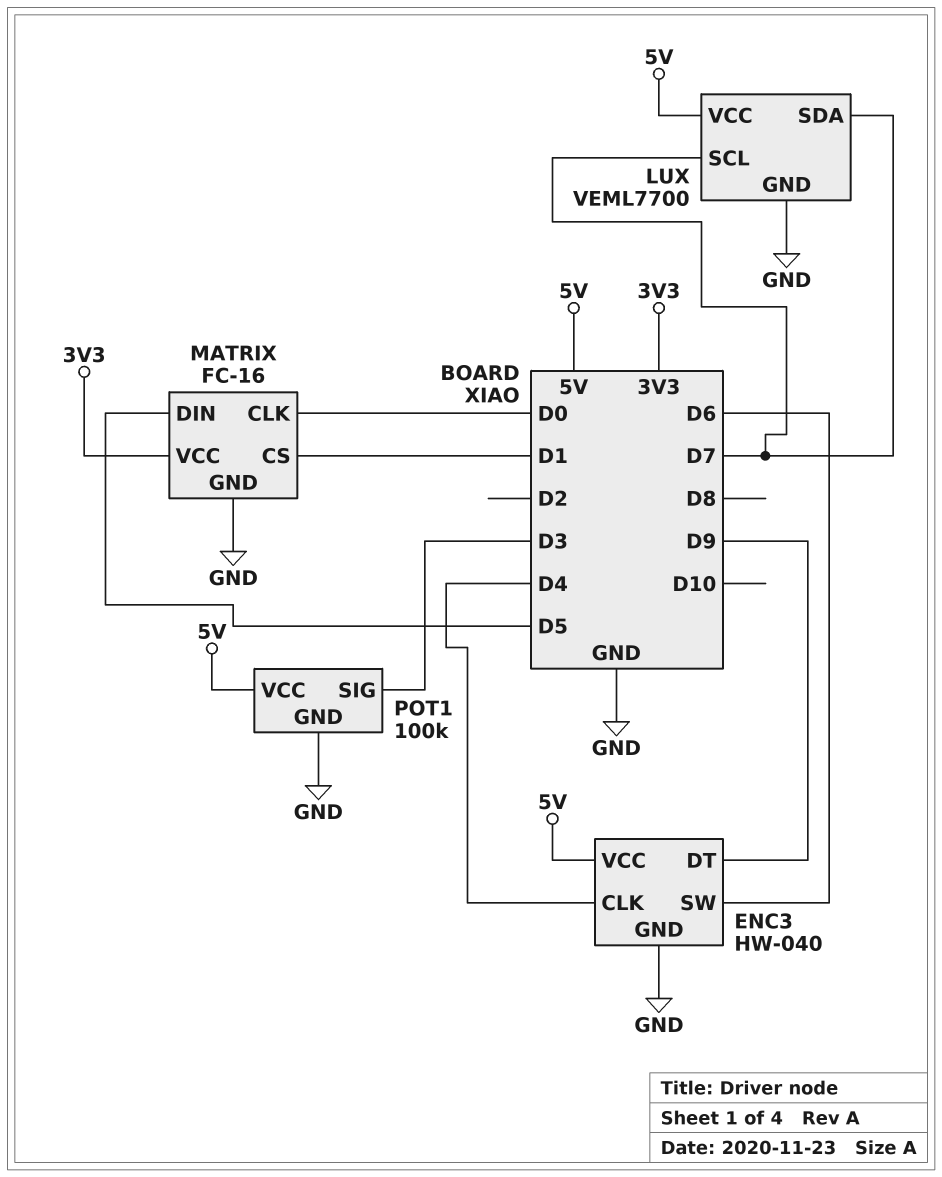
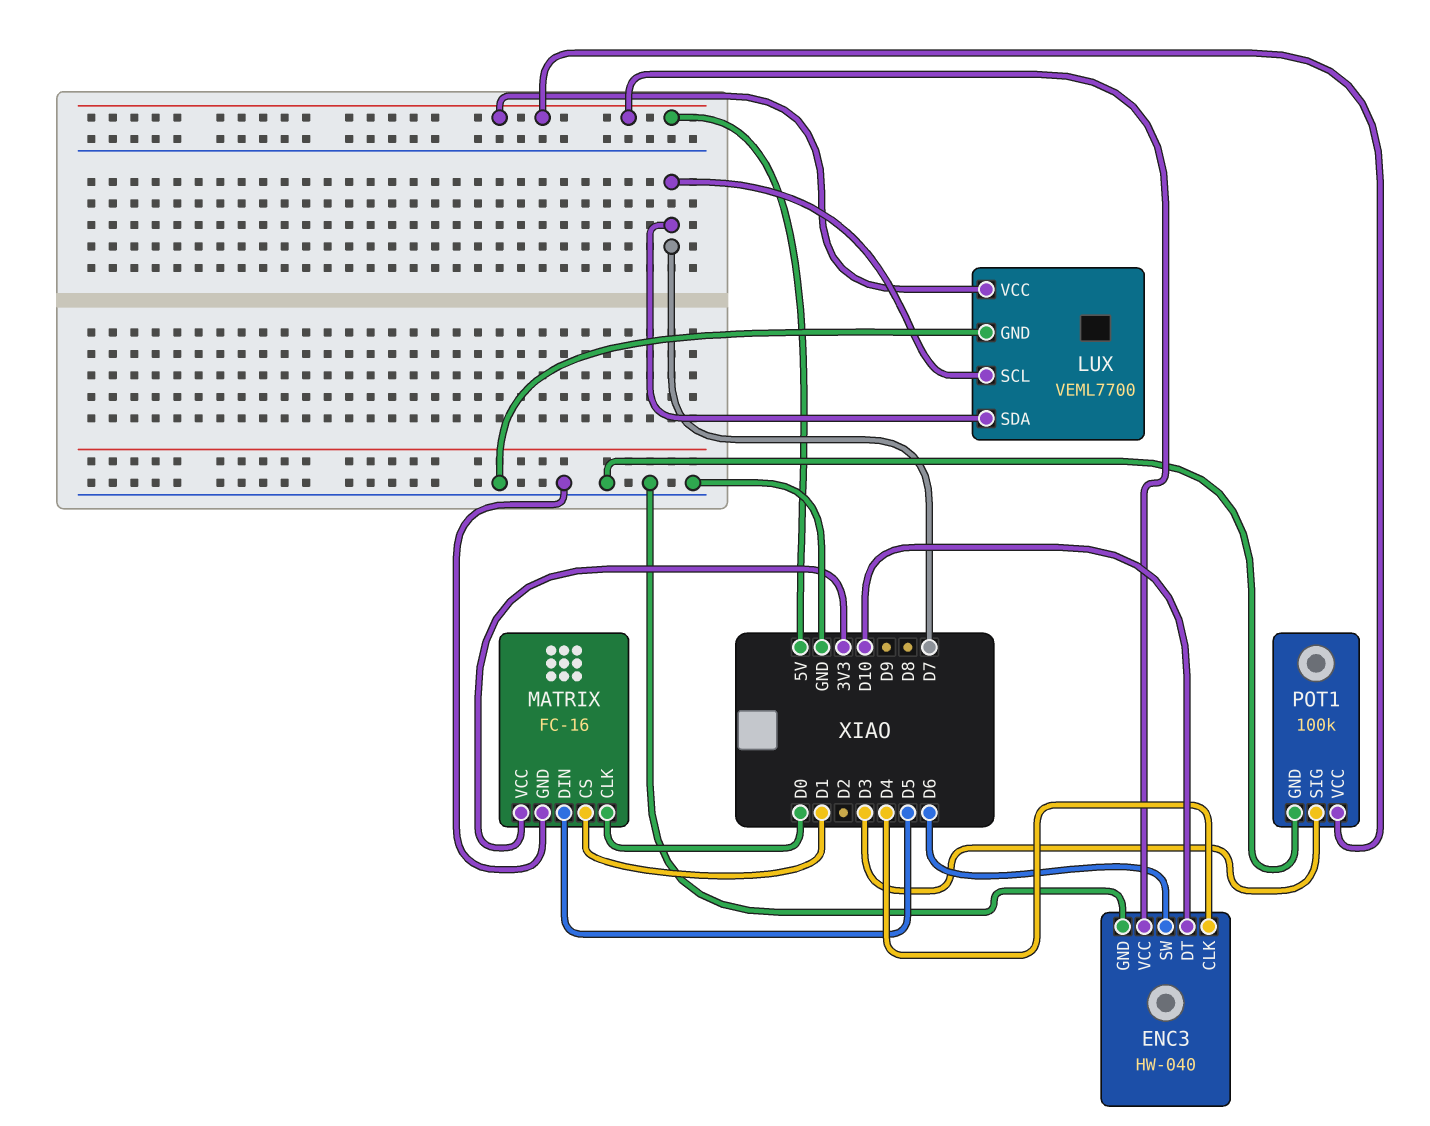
ENC3 pin DT: D9 -> D10

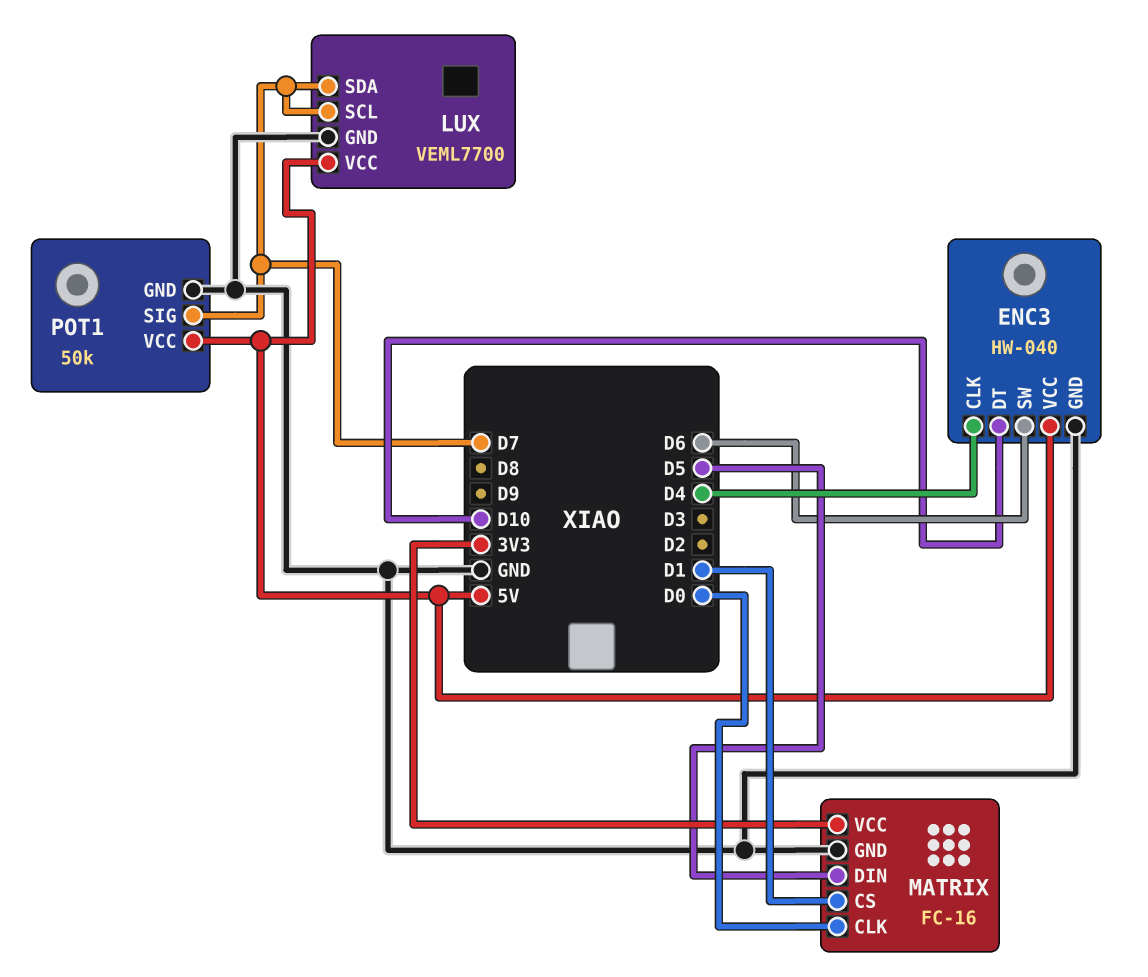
POT1: 100k -> 50k
POT1 pin SIG: D3 -> D7

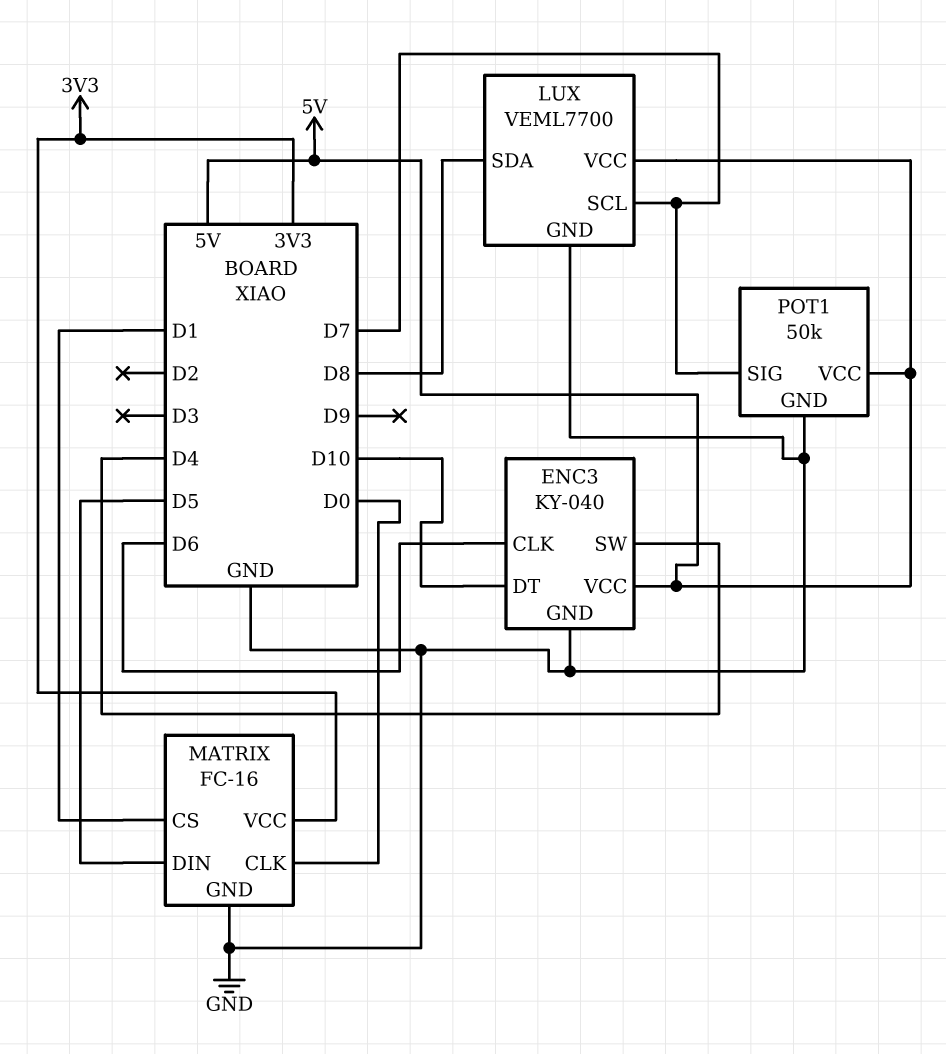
ENC3: HW-040 -> KY-040
ENC3 pin CLK: D4 -> D6
ENC3 pin SW: D6 -> D4
LUX pin SDA: D7 -> D8

